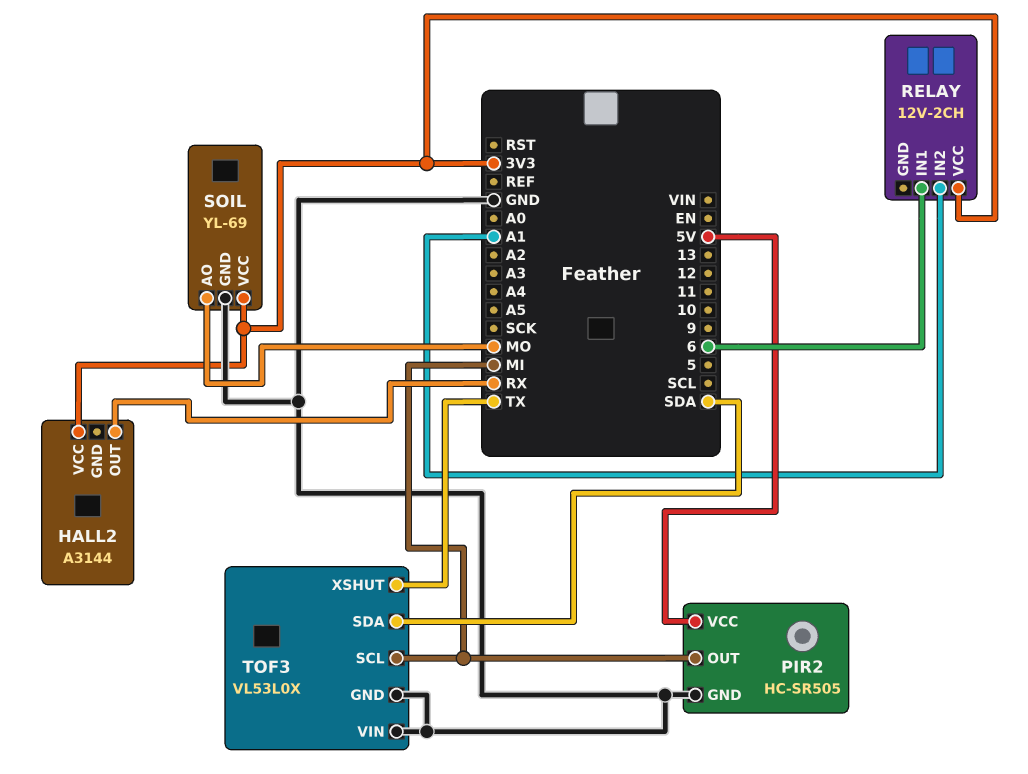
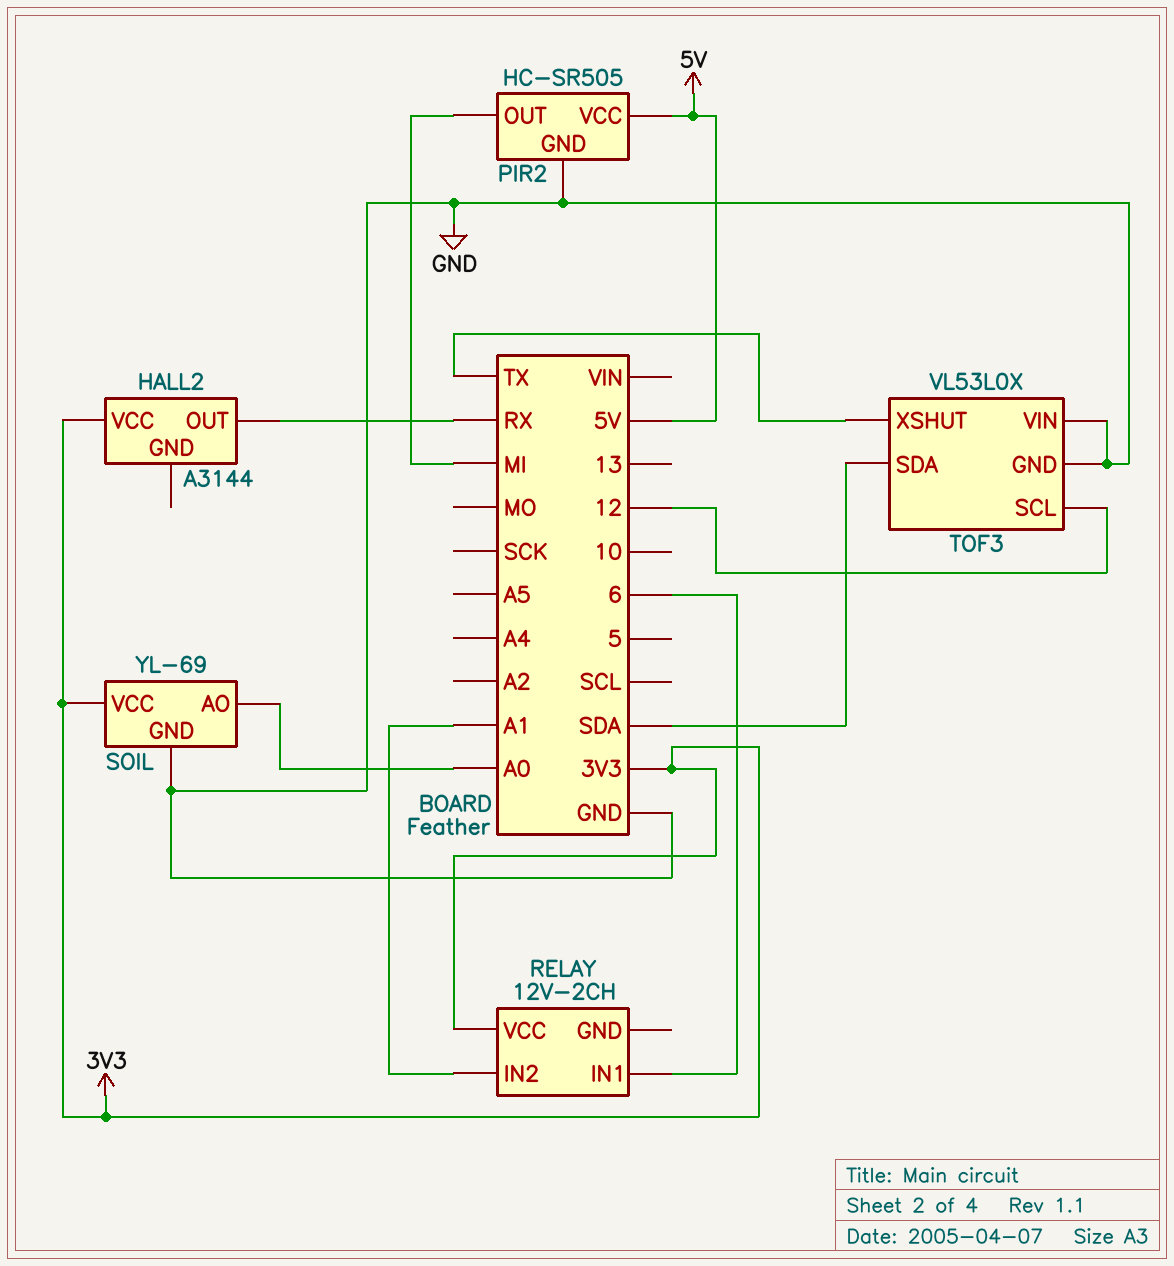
SOIL pin AO: MO -> A0
TOF3 pin SCL: MI -> 12

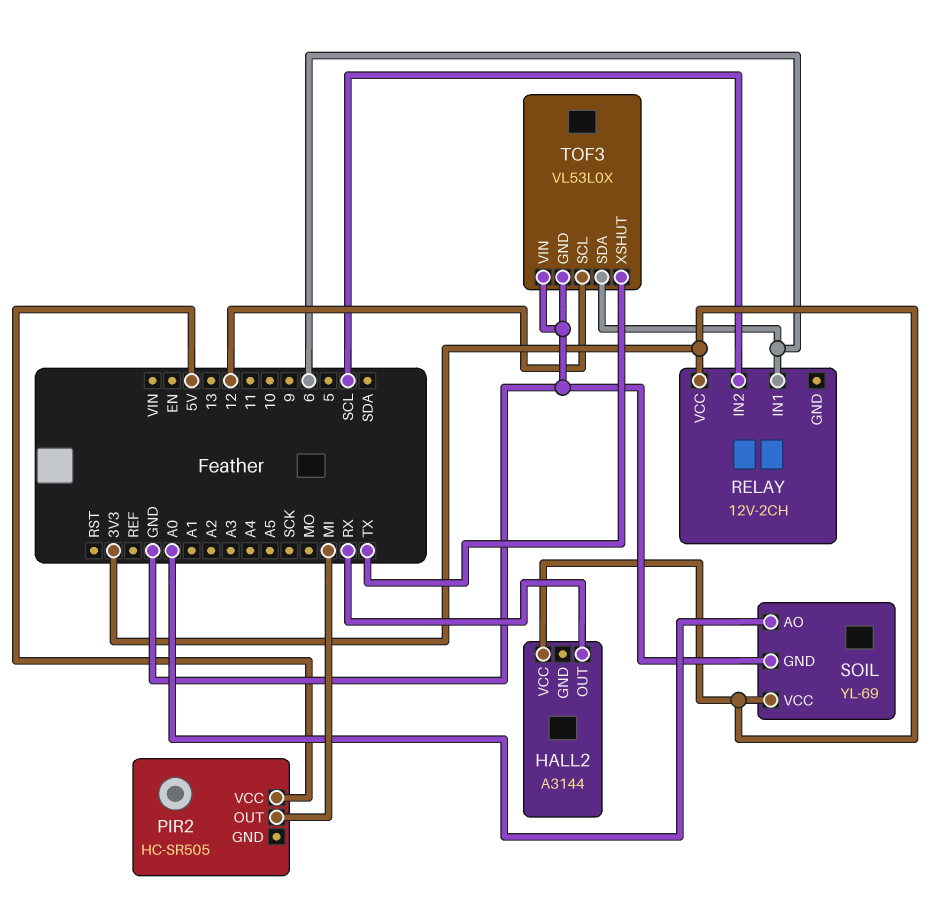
PIR2 pin GND: GND -> none
RELAY pin IN2: A1 -> SCL
TOF3 pin SDA: SDA -> 6

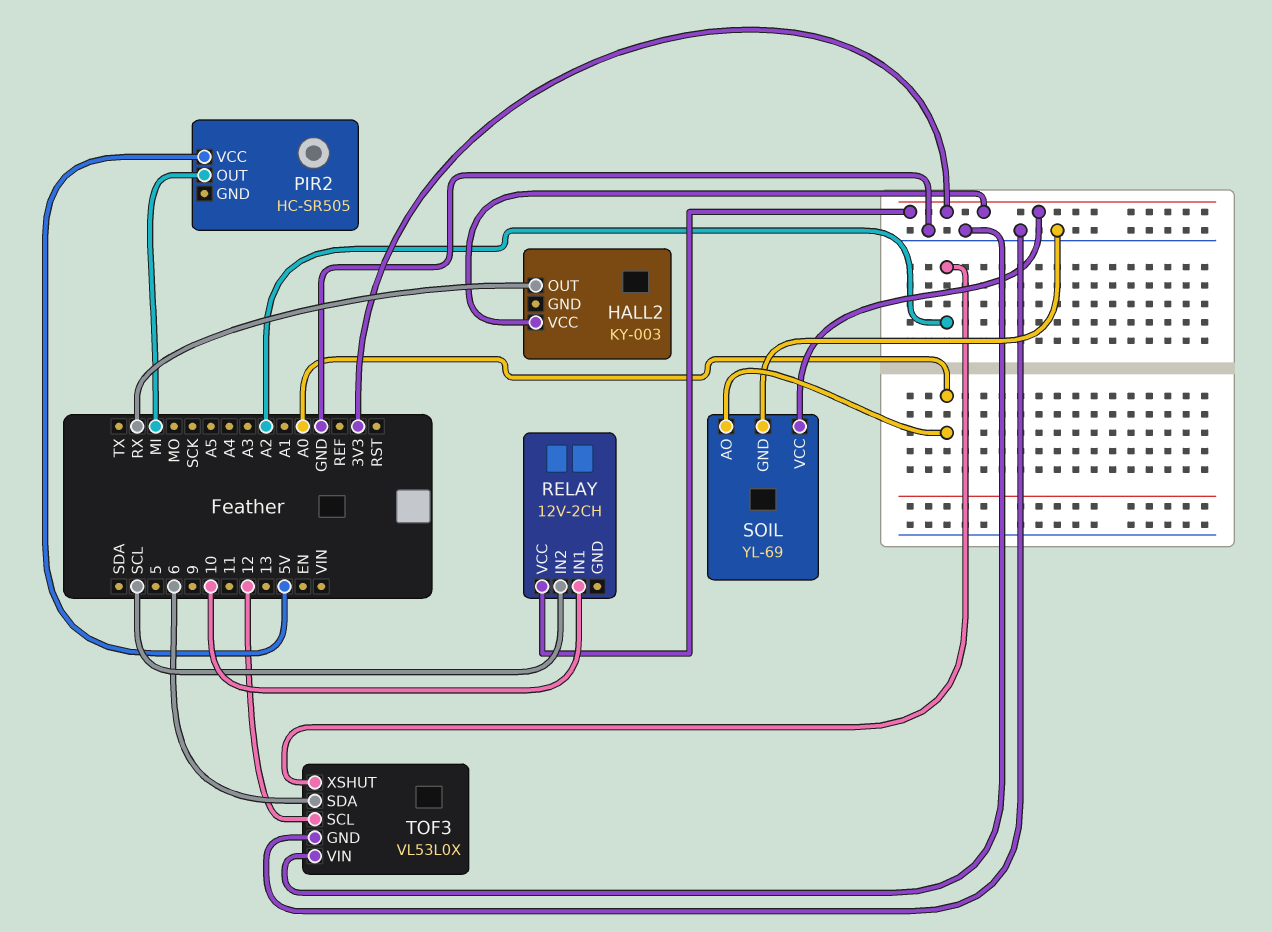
HALL2: A3144 -> KY-003
RELAY pin IN1: 6 -> 10
TOF3 pin XSHUT: TX -> A2

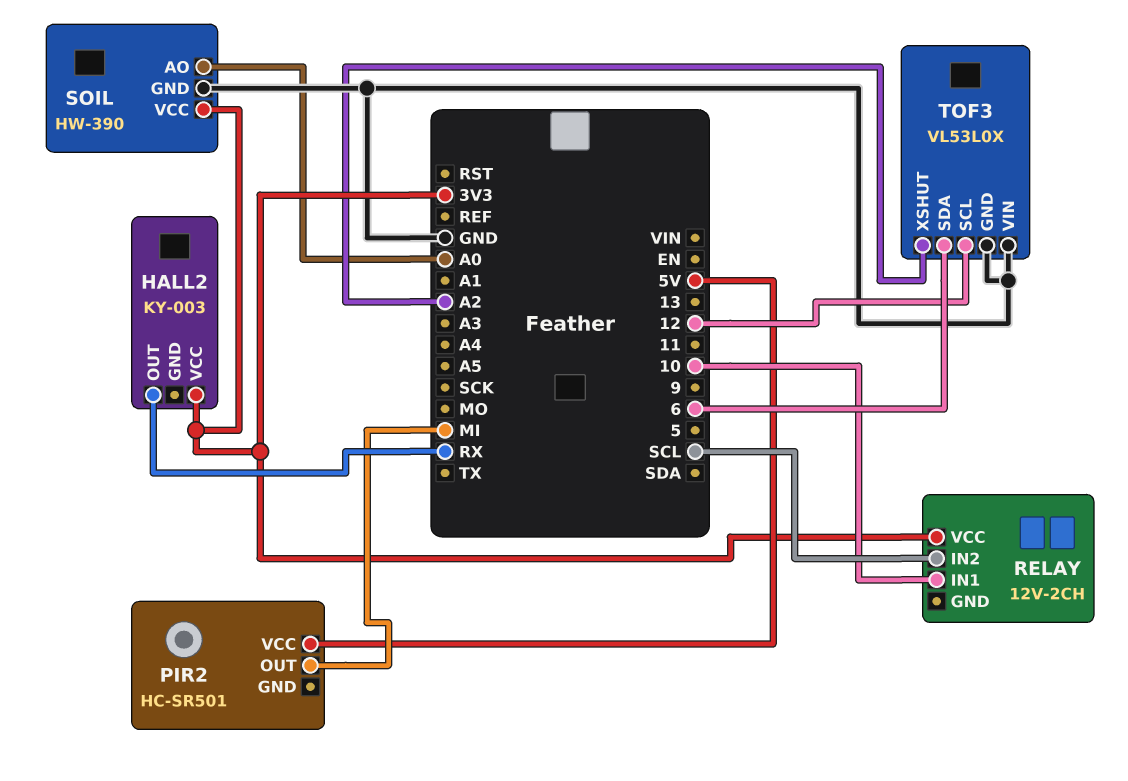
PIR2: HC-SR505 -> HC-SR501
SOIL: YL-69 -> HW-390

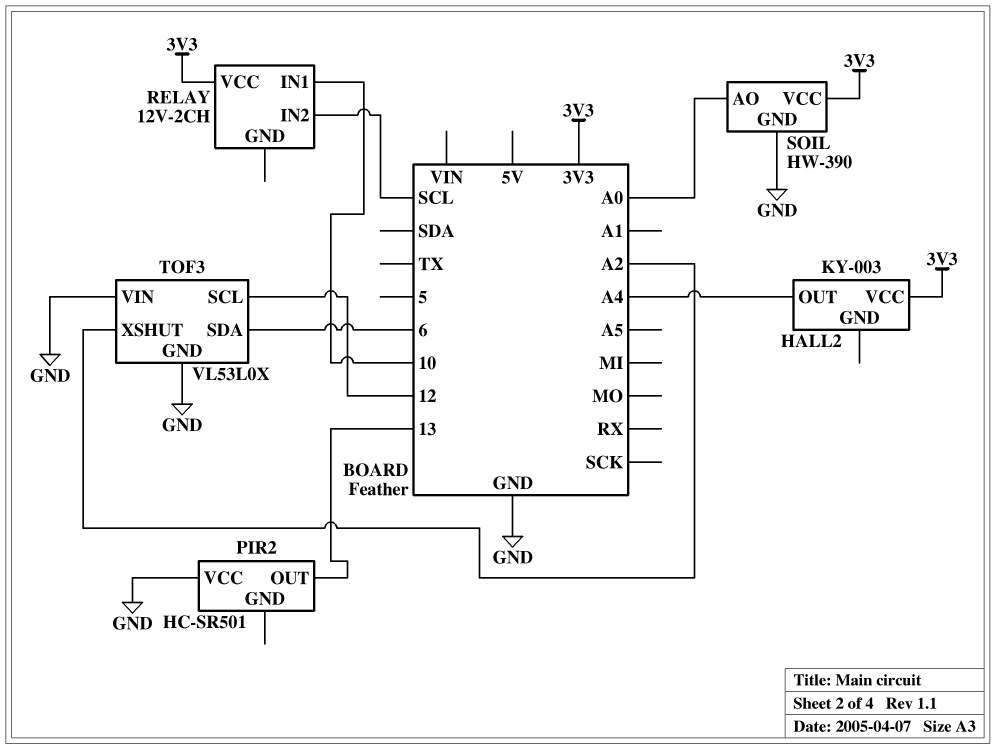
HALL2 pin OUT: RX -> A4
PIR2 pin OUT: MI -> 13
PIR2 pin VCC: 5V -> GND

